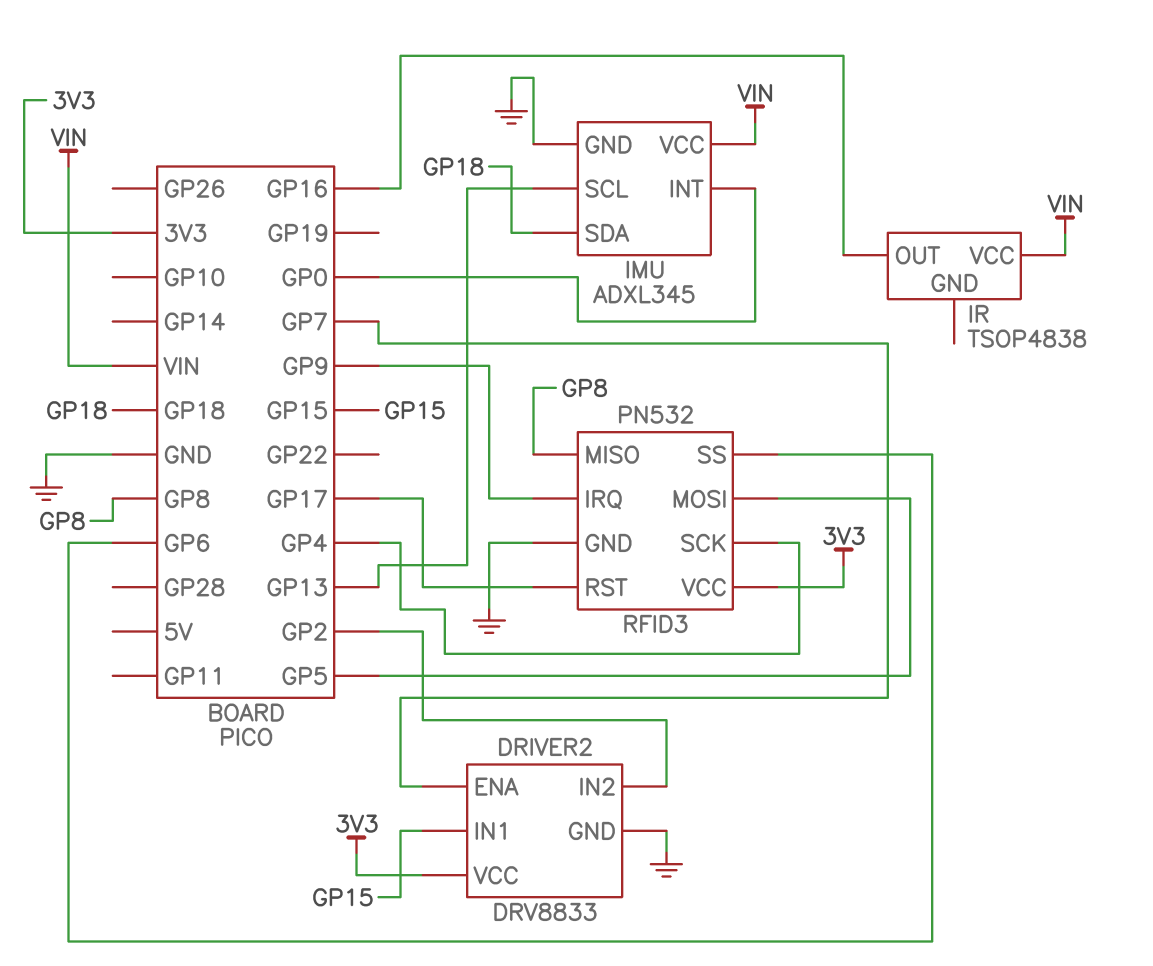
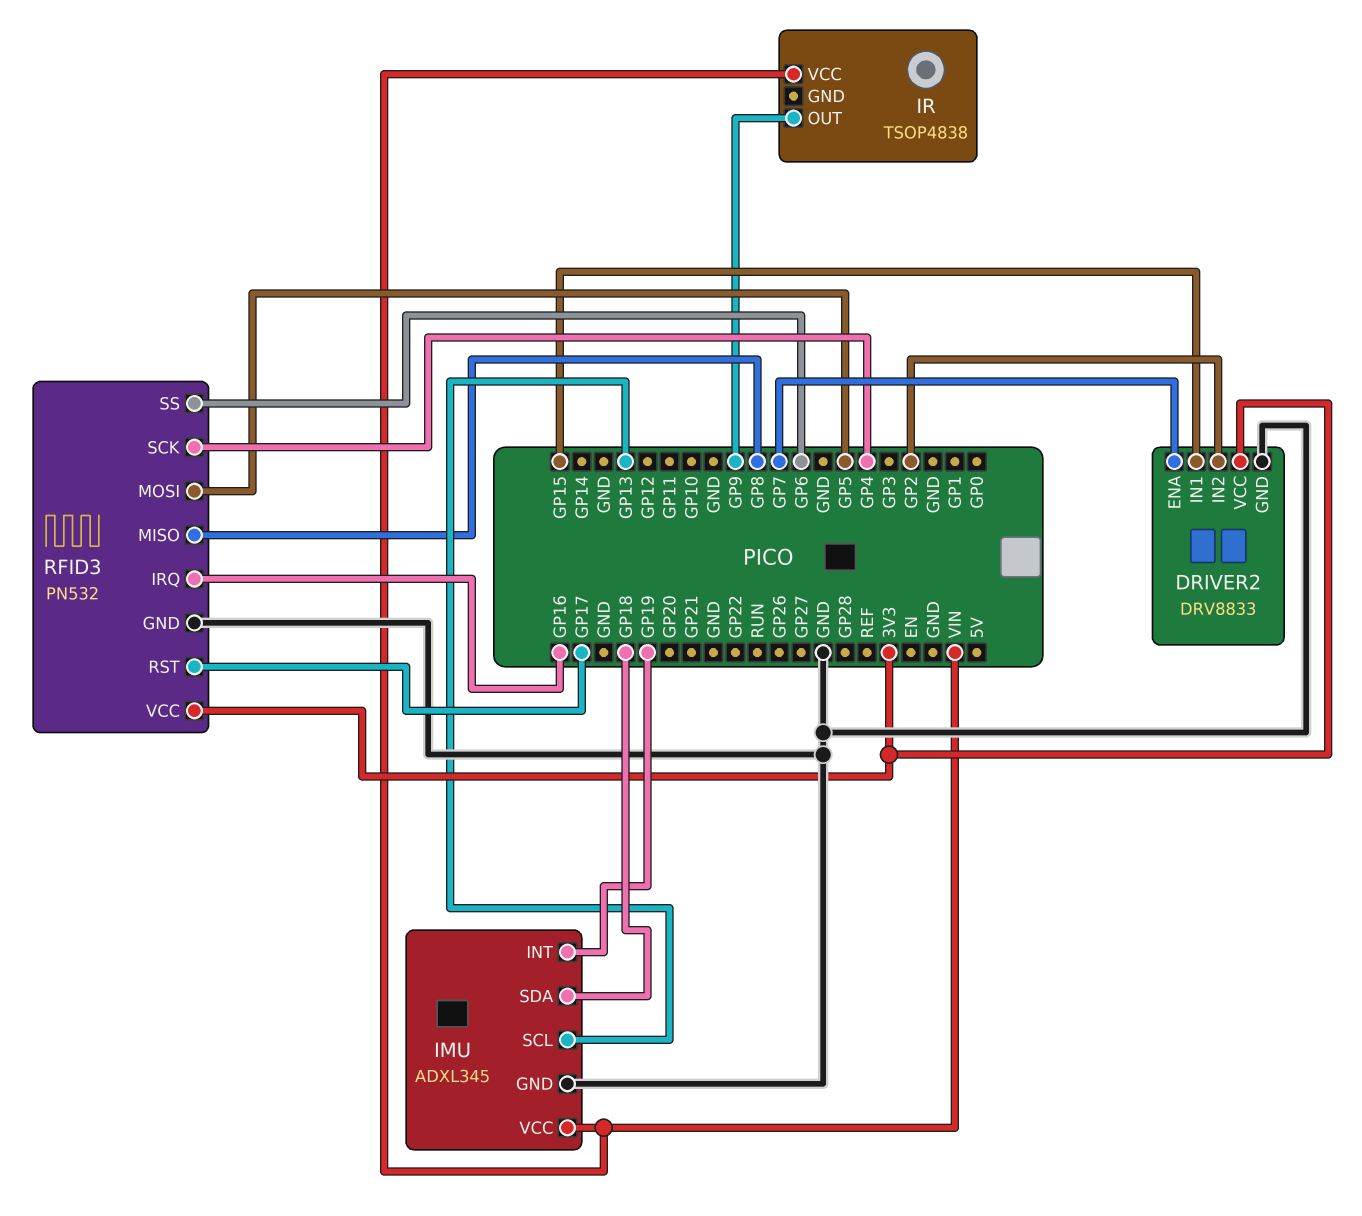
IMU pin INT: GP0 -> GP19
IR pin OUT: GP16 -> GP9
RFID3 pin IRQ: GP9 -> GP16

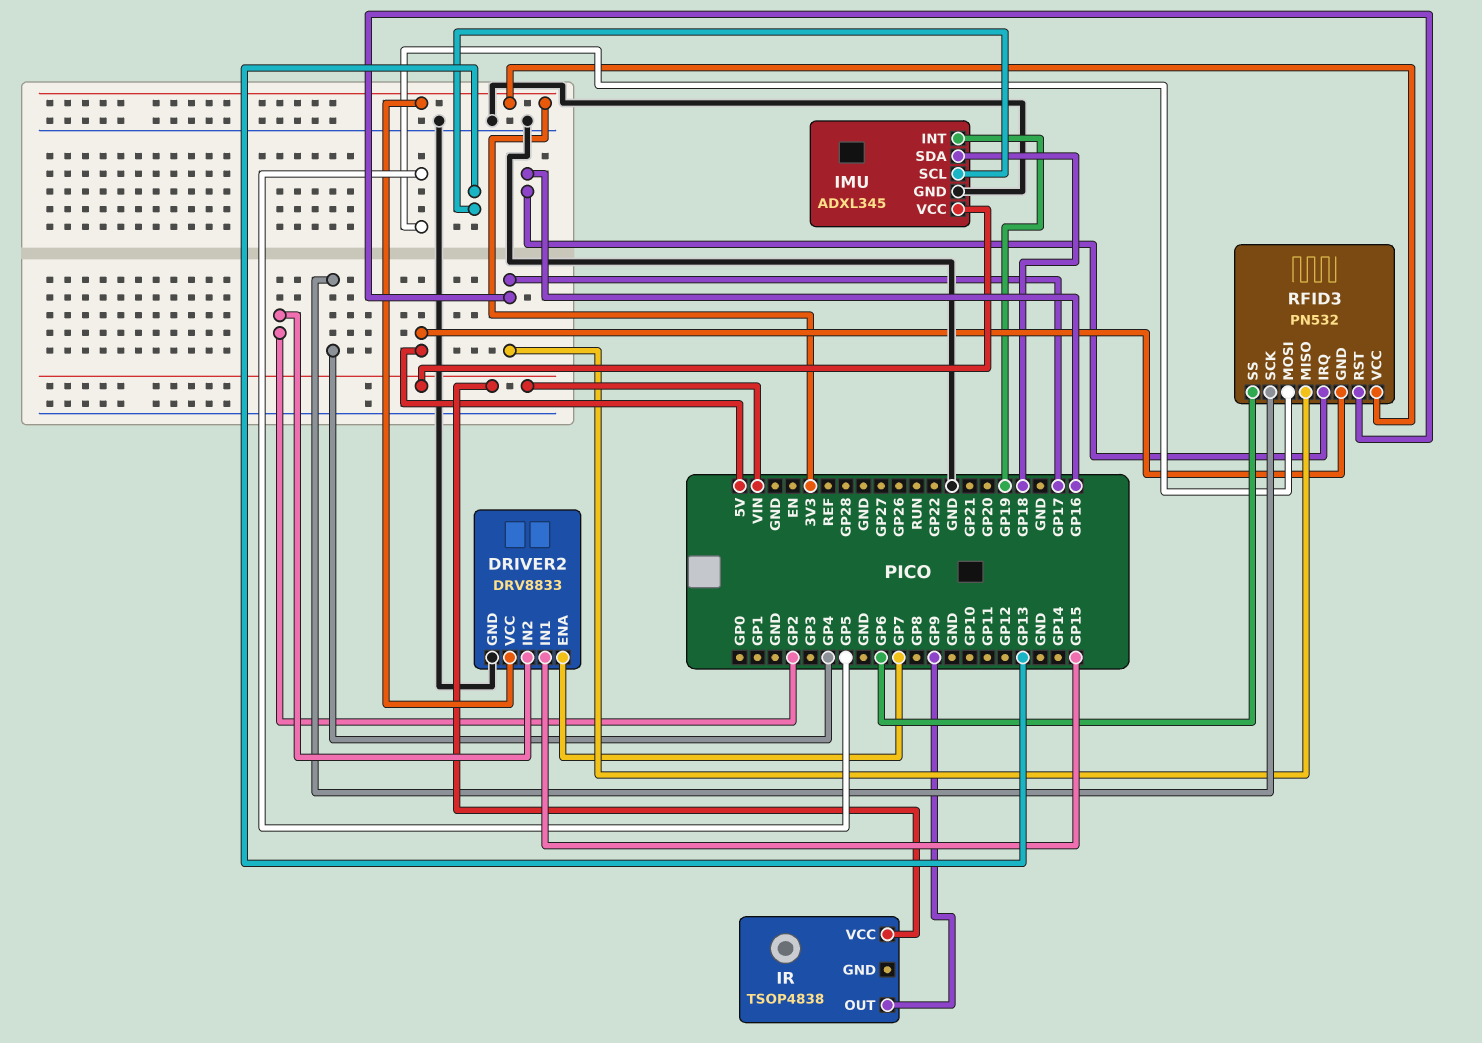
RFID3 pin GND: GND -> 5V
RFID3 pin MISO: GP8 -> GP17

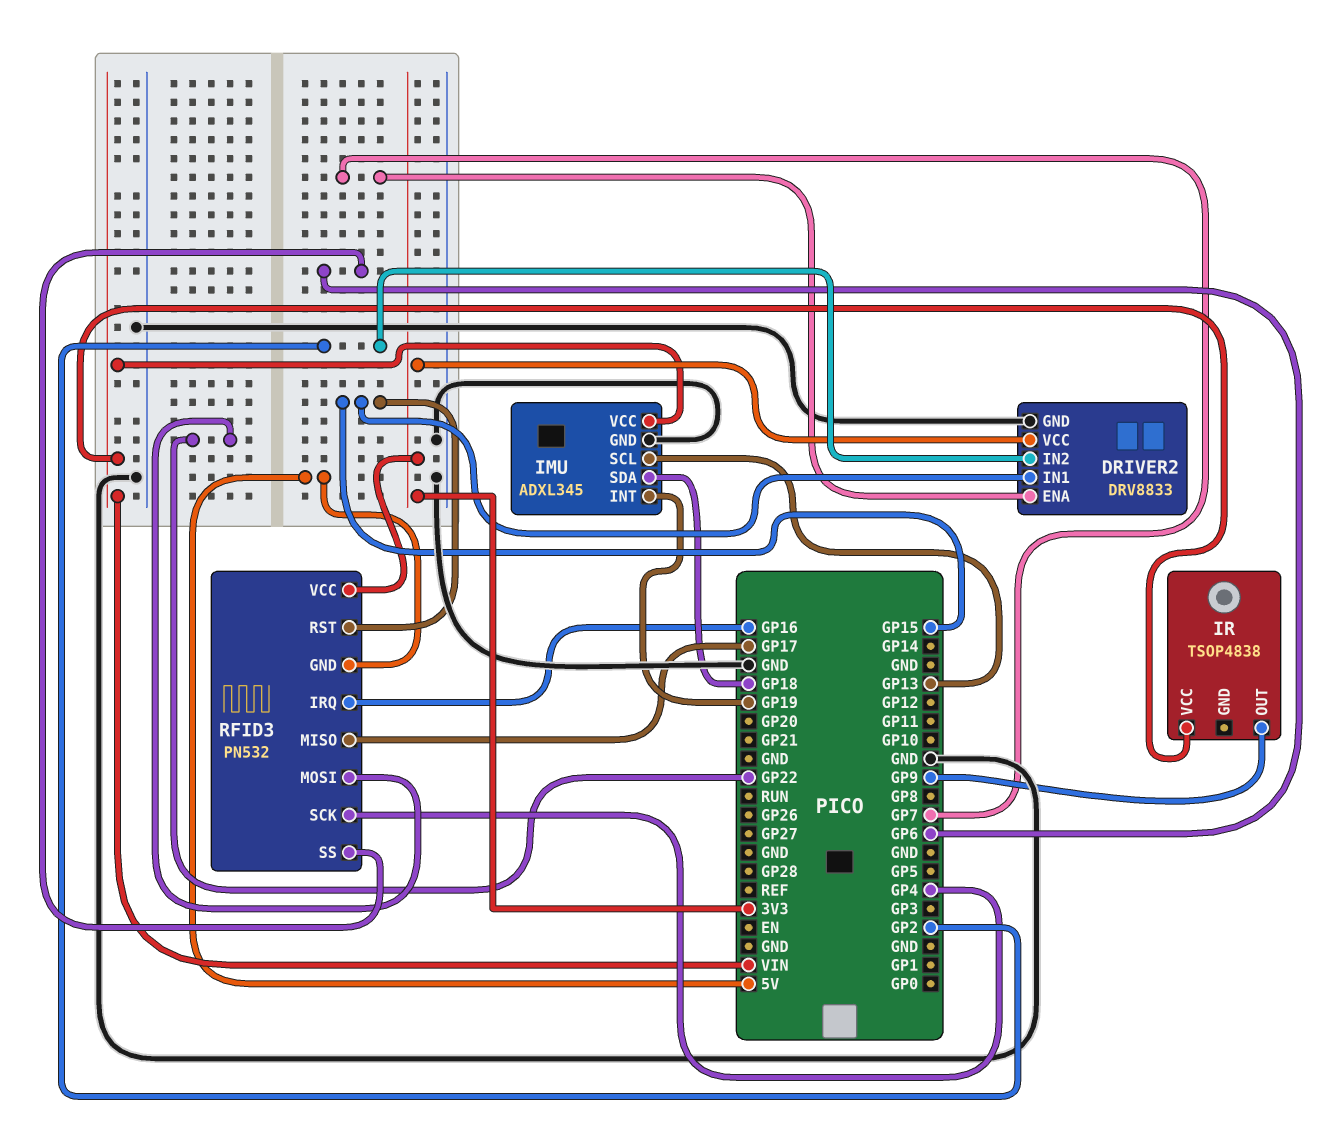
RFID3 pin MOSI: GP5 -> GP22
RFID3 pin RST: GP17 -> GP15

